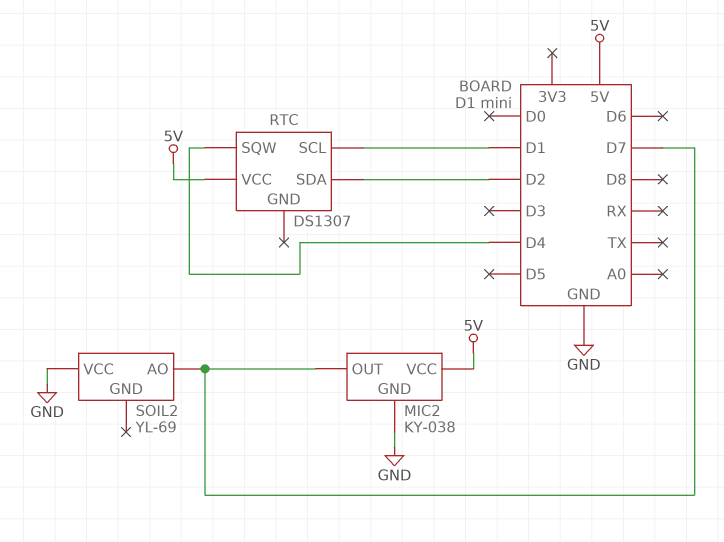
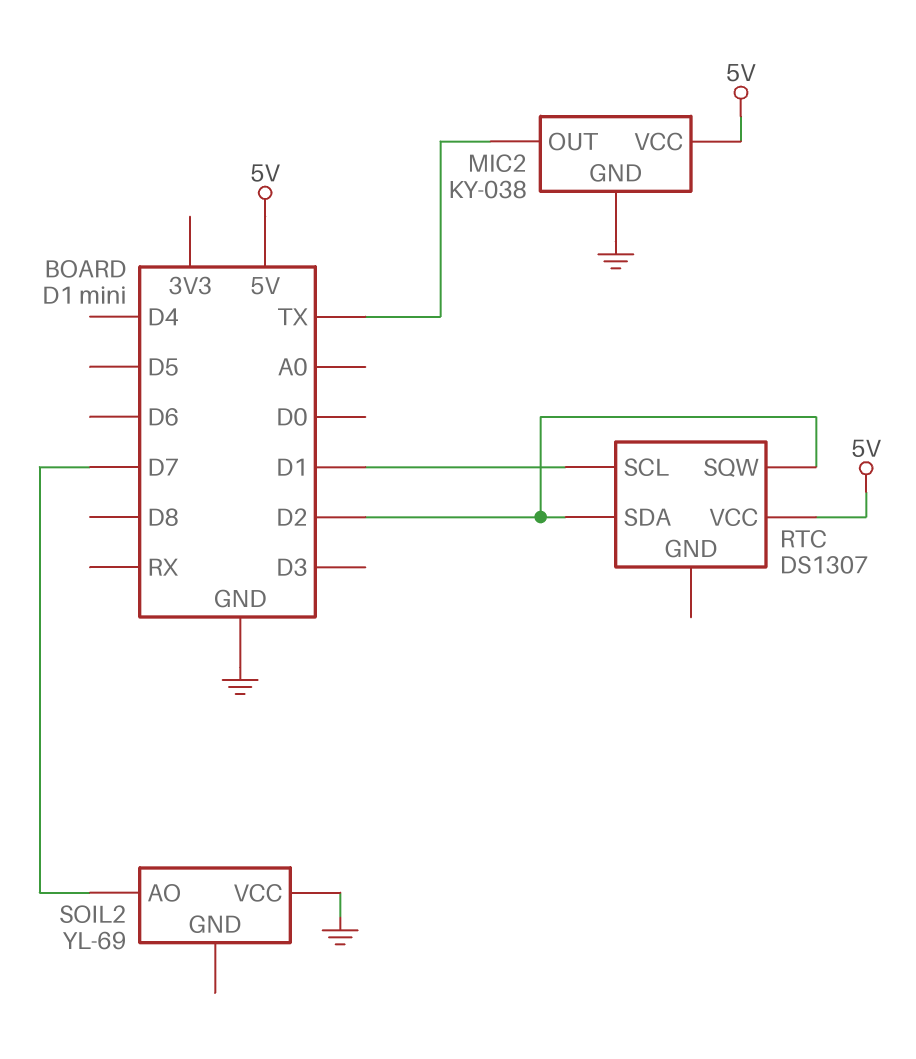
MIC2 pin OUT: D7 -> TX
RTC pin SQW: D4 -> D2

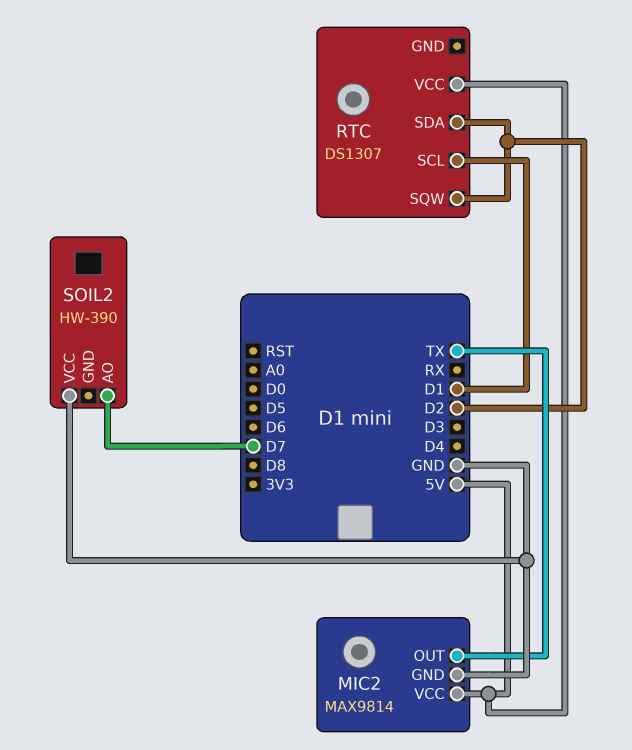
MIC2: KY-038 -> MAX9814
SOIL2: YL-69 -> HW-390

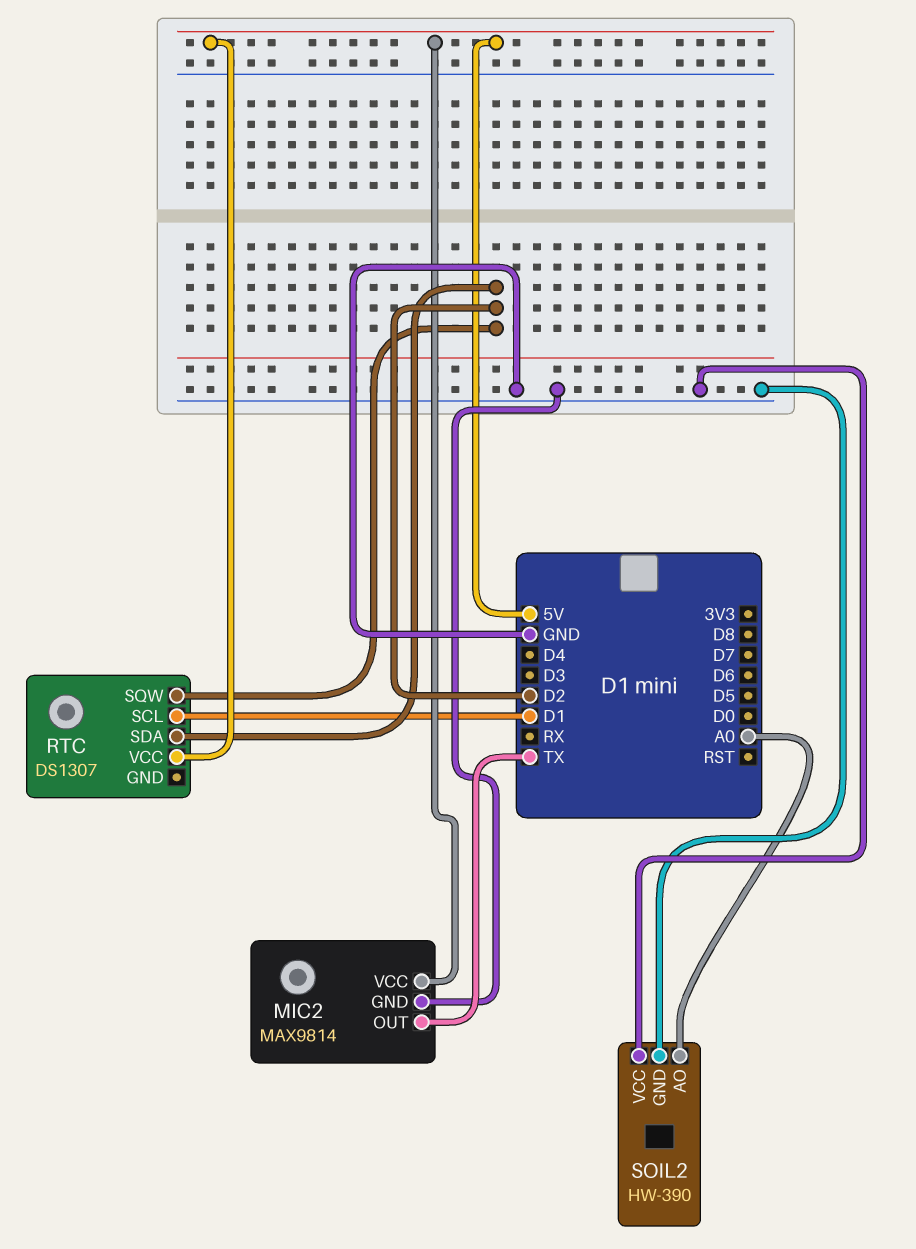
SOIL2 pin AO: D7 -> A0
SOIL2 pin GND: none -> GND

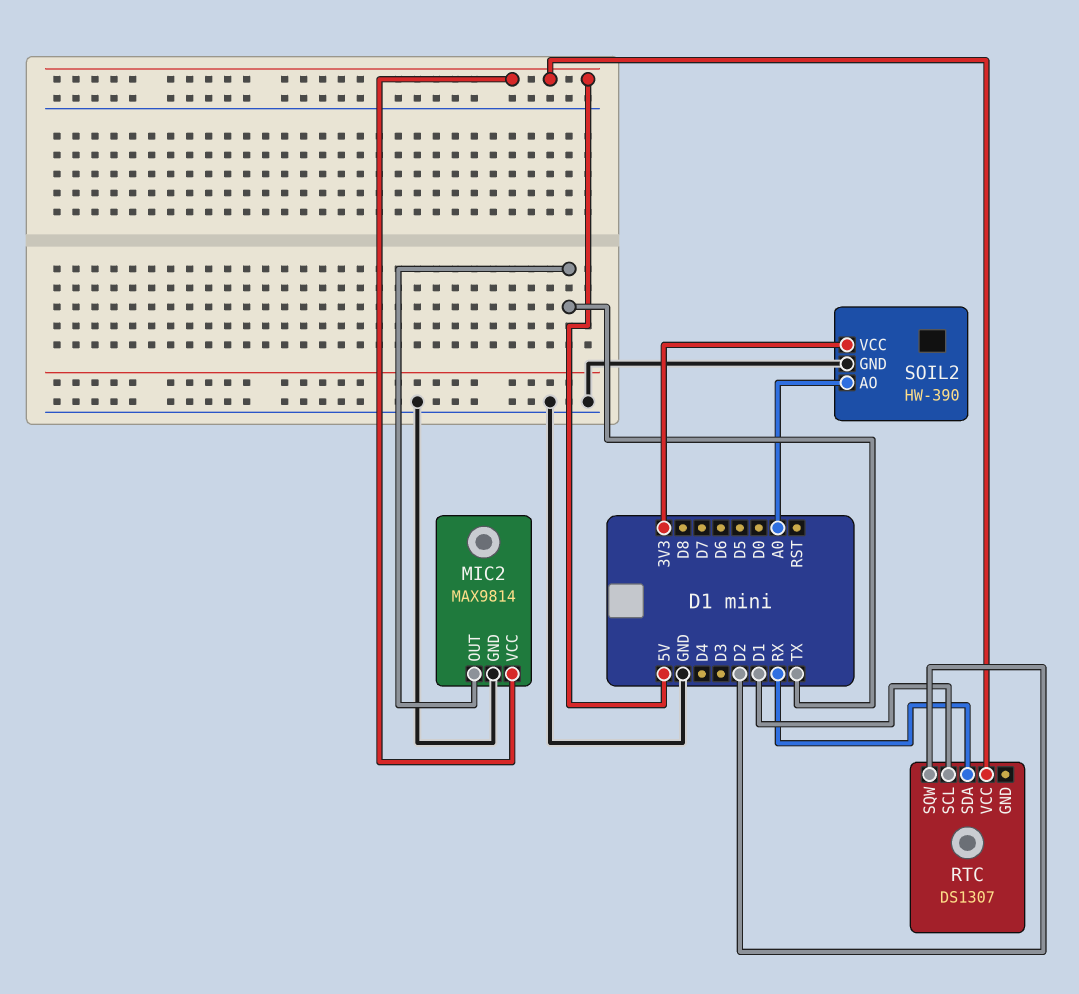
RTC pin SDA: D2 -> RX
SOIL2 pin VCC: GND -> 3V3

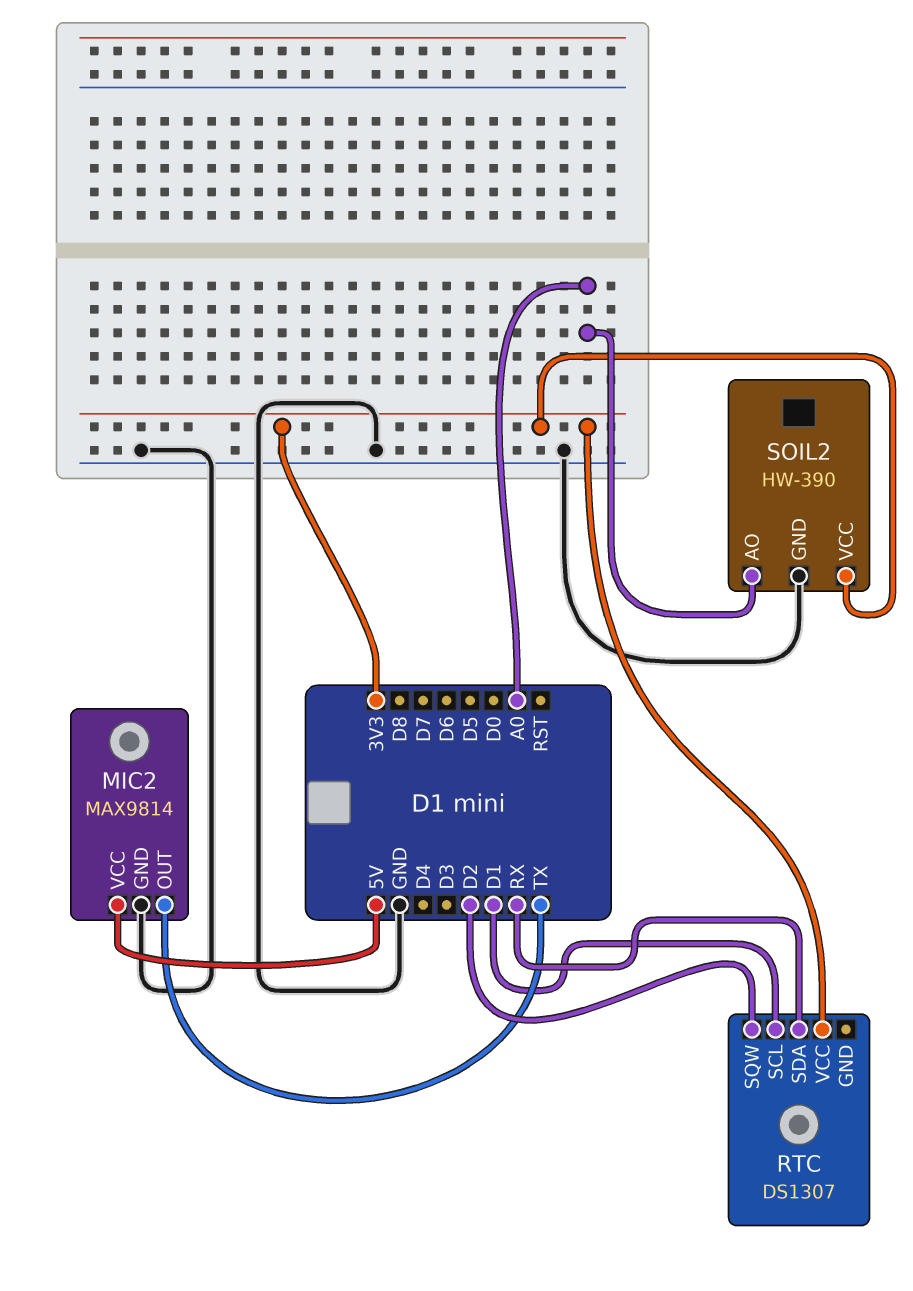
RTC pin VCC: 5V -> 3V3

